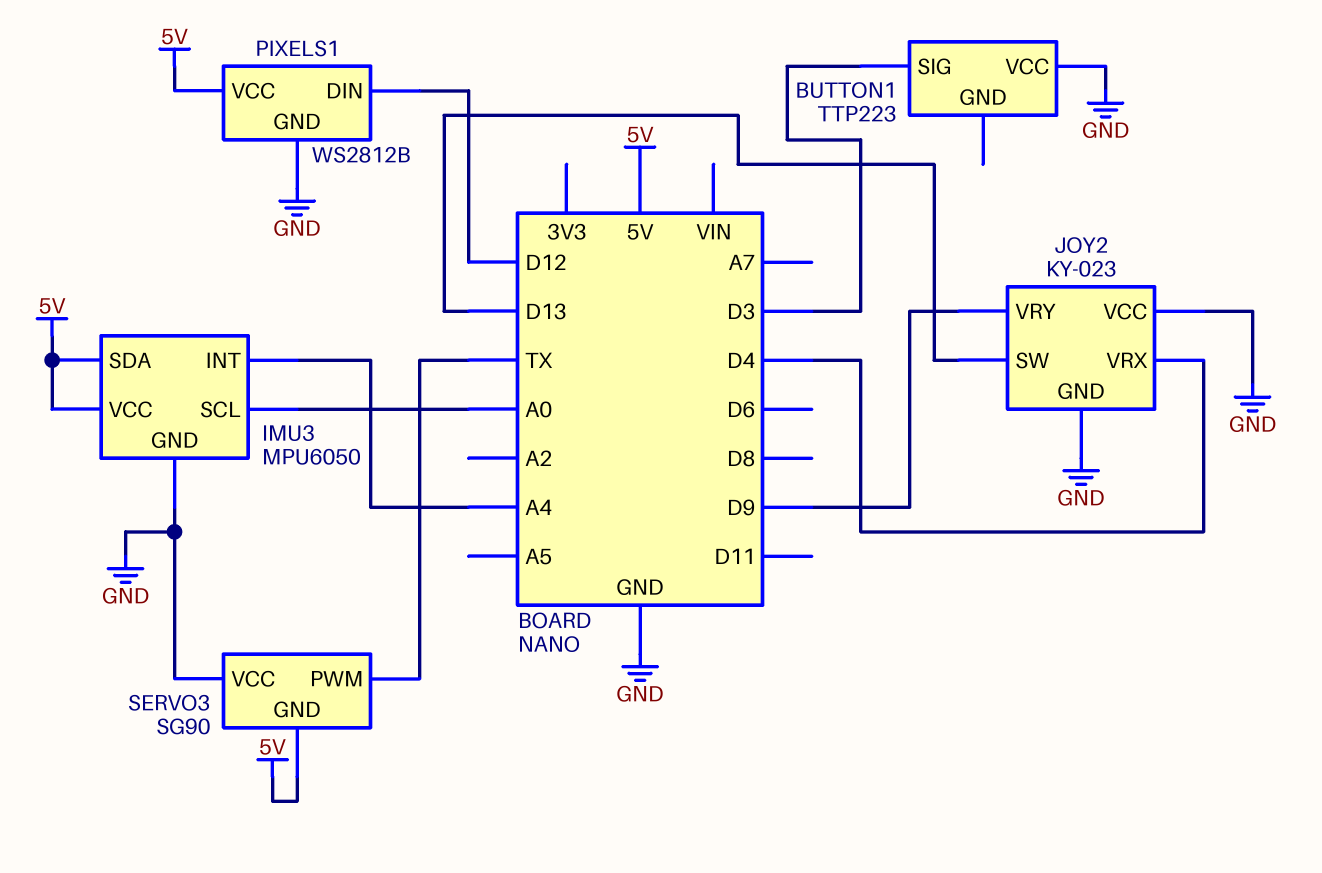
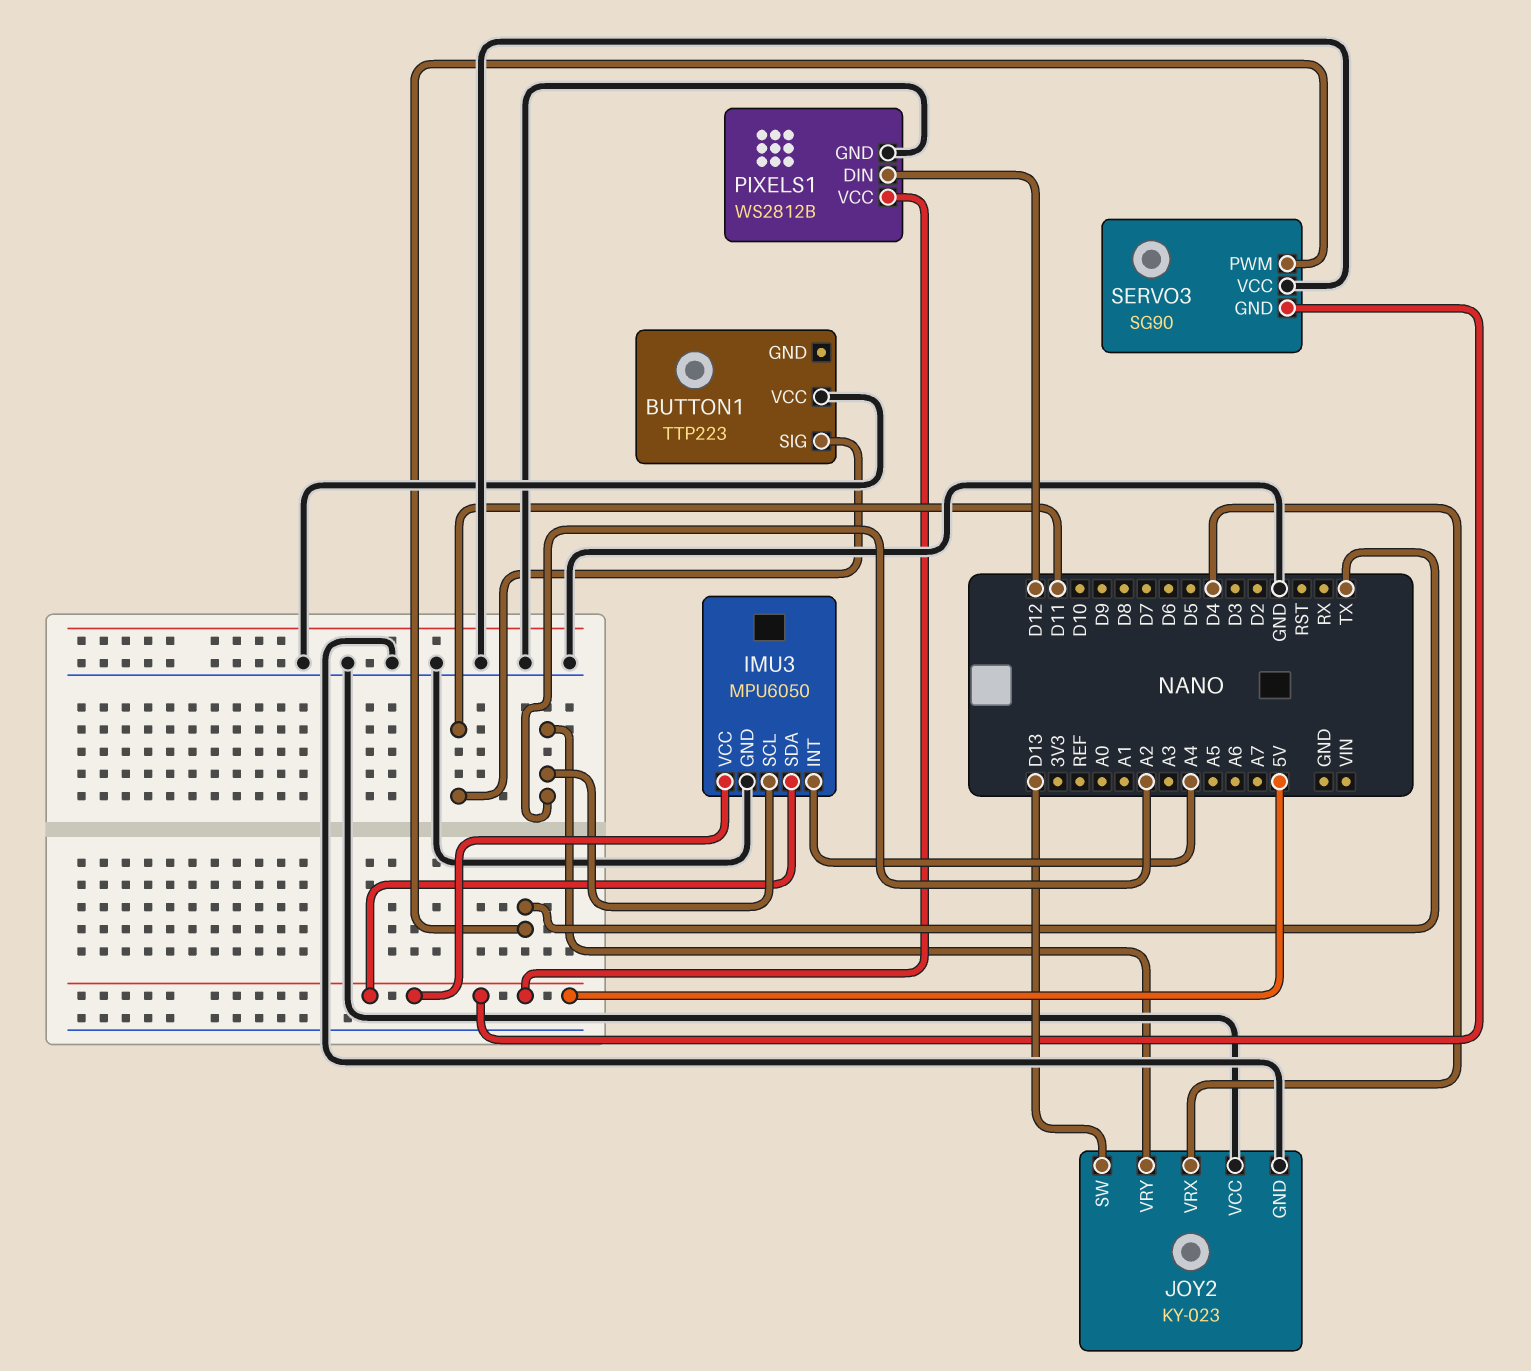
BUTTON1 pin SIG: D3 -> D11
IMU3 pin SCL: A0 -> A2
JOY2 pin VRY: D9 -> A2

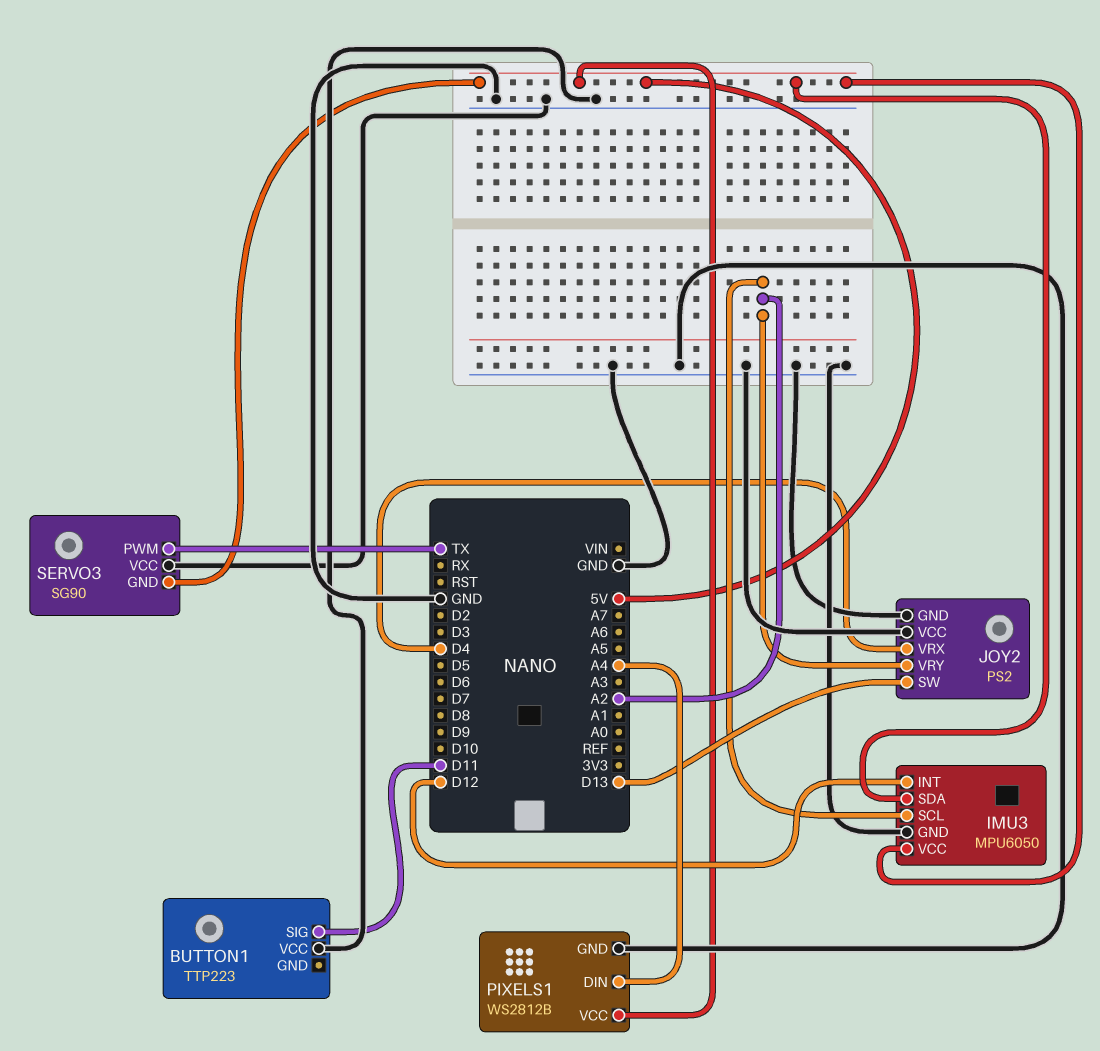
IMU3 pin INT: A4 -> D12
JOY2: KY-023 -> PS2
PIXELS1 pin DIN: D12 -> A4

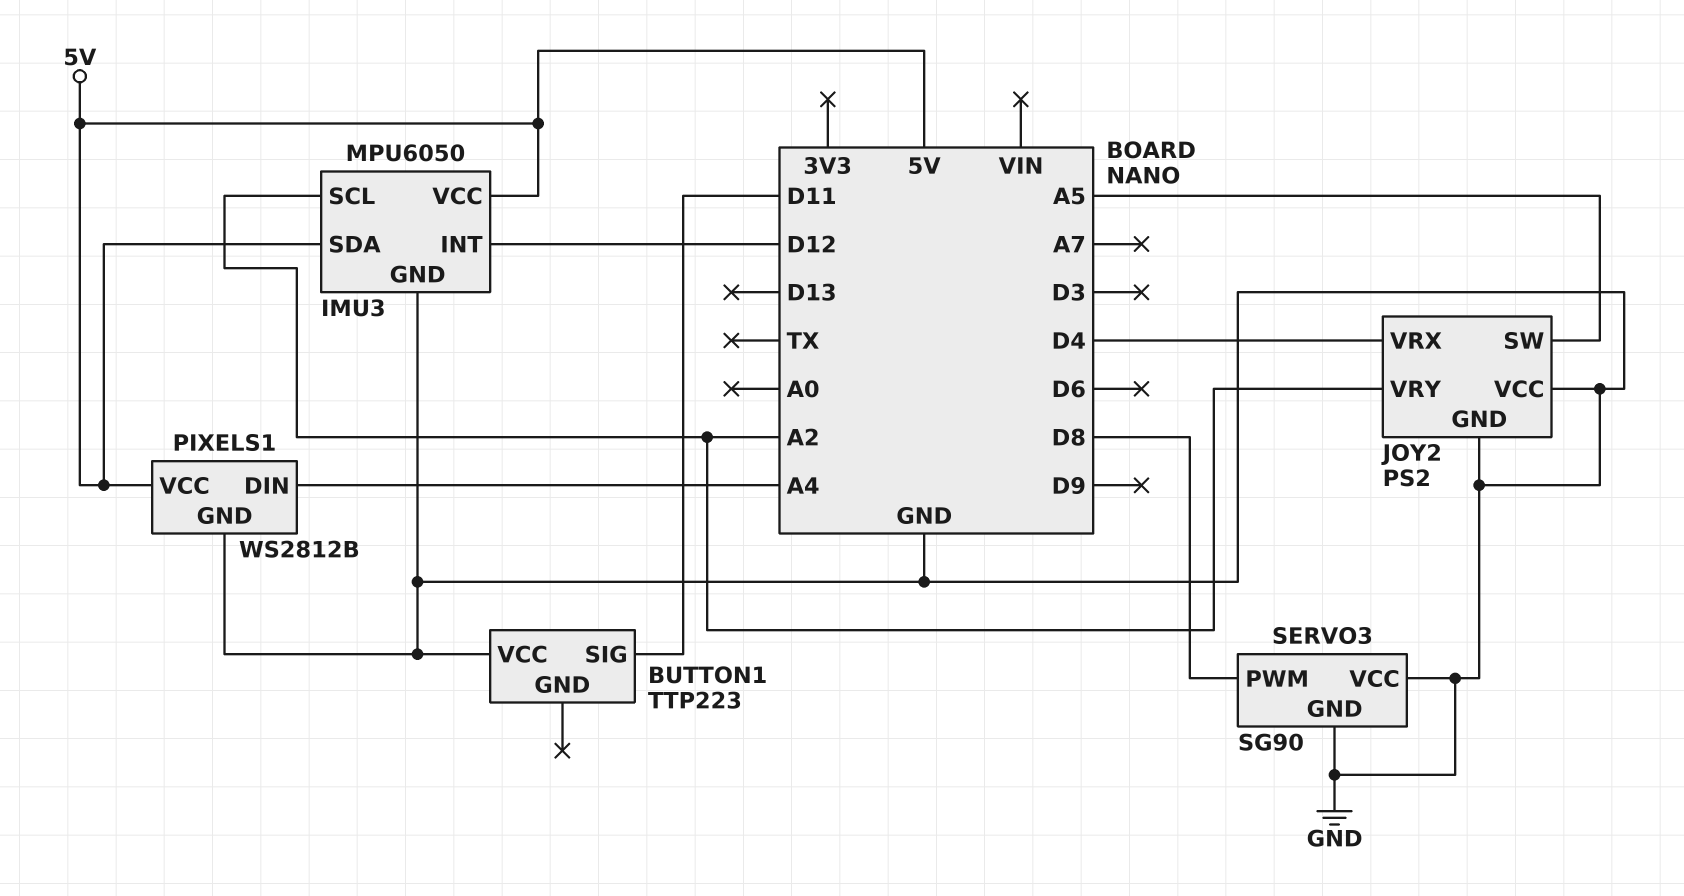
JOY2 pin SW: D13 -> A5
SERVO3 pin GND: 5V -> GND
SERVO3 pin PWM: TX -> D8

